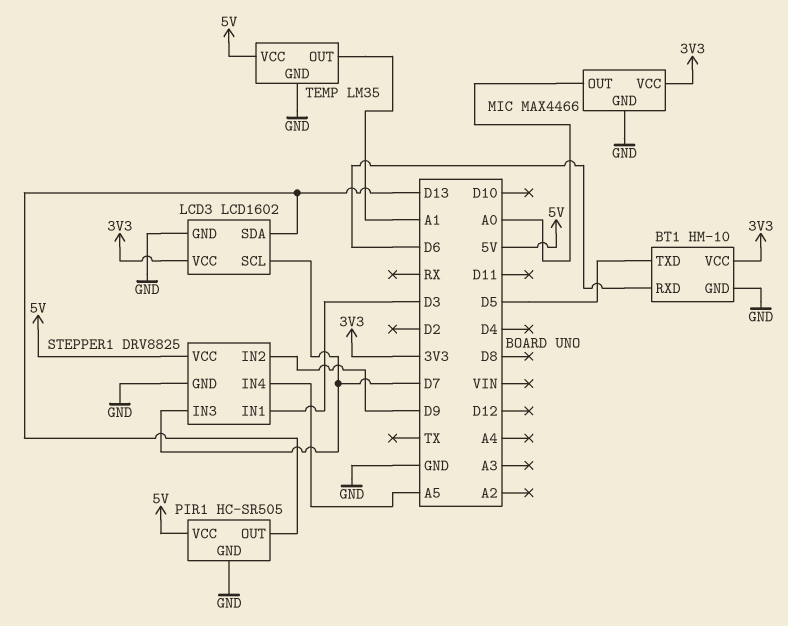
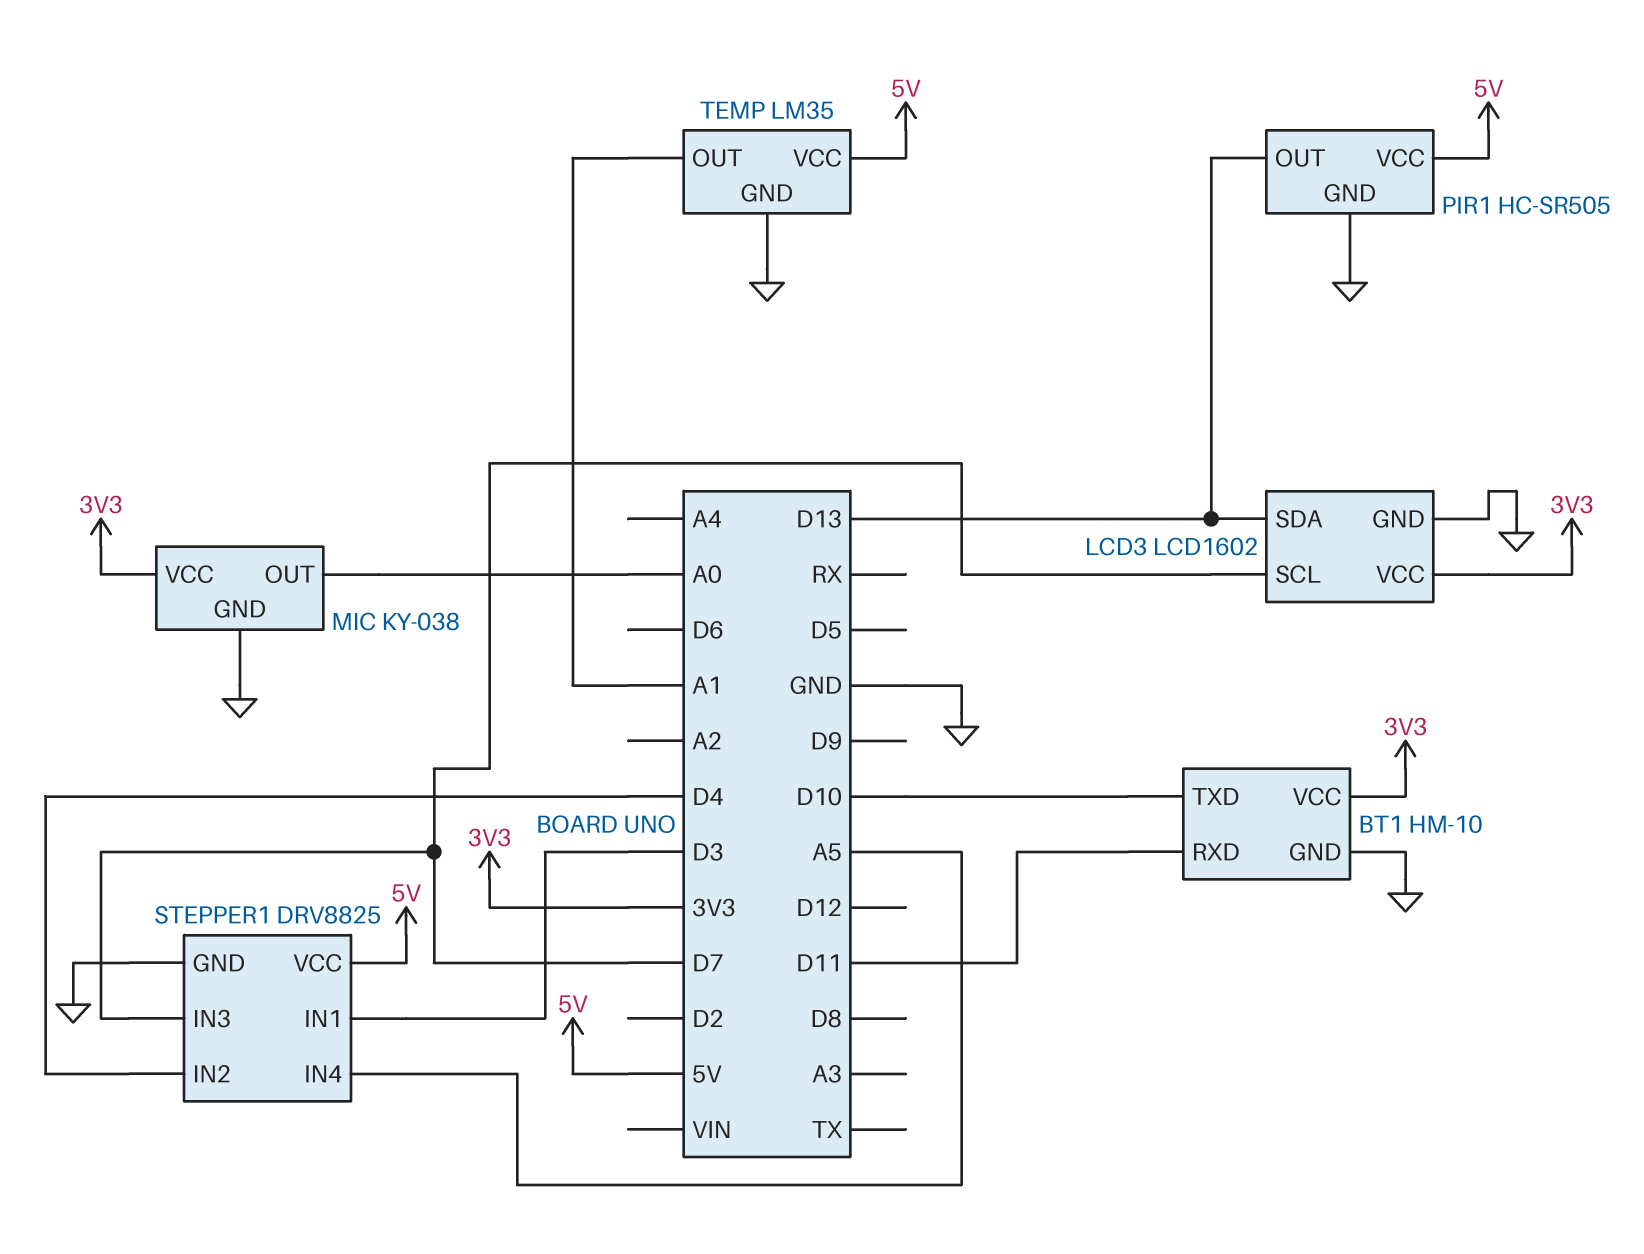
BT1 pin RXD: D6 -> D11
BT1 pin TXD: D5 -> D10
MIC: MAX4466 -> KY-038
STEPPER1 pin IN2: D9 -> D4

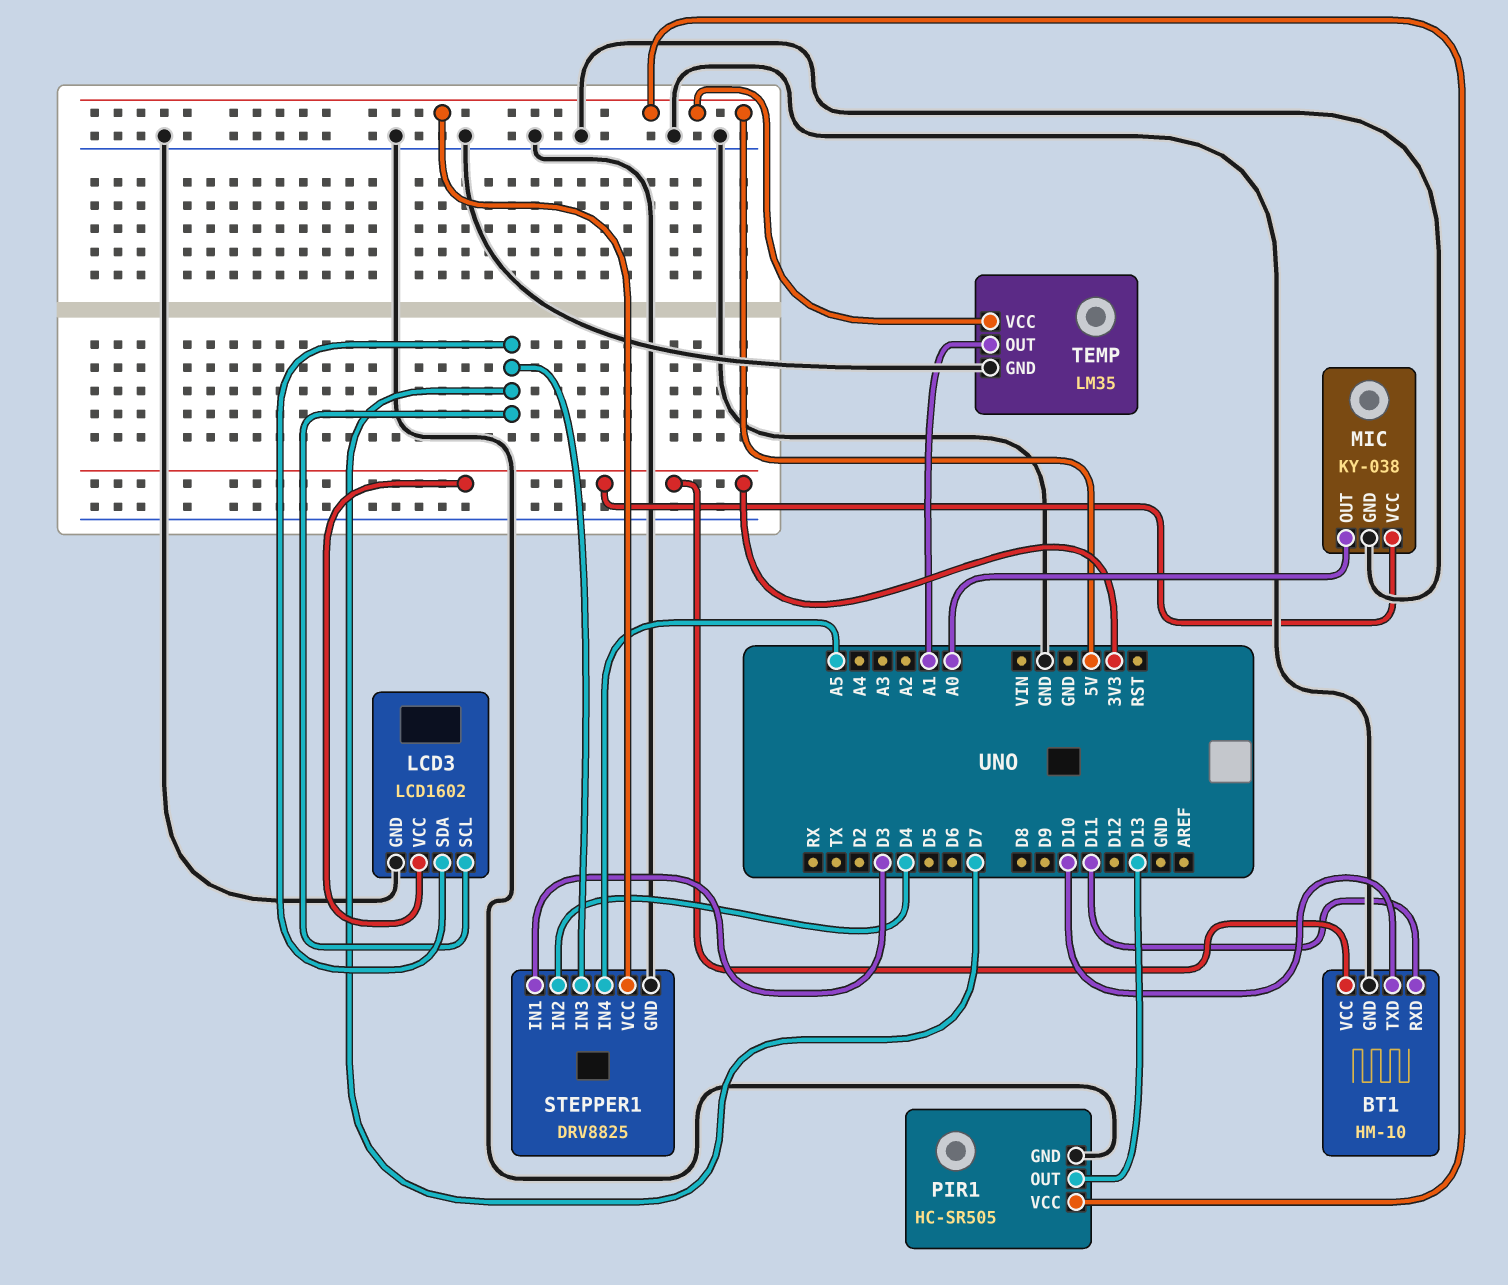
LCD3 pin SDA: D13 -> D7

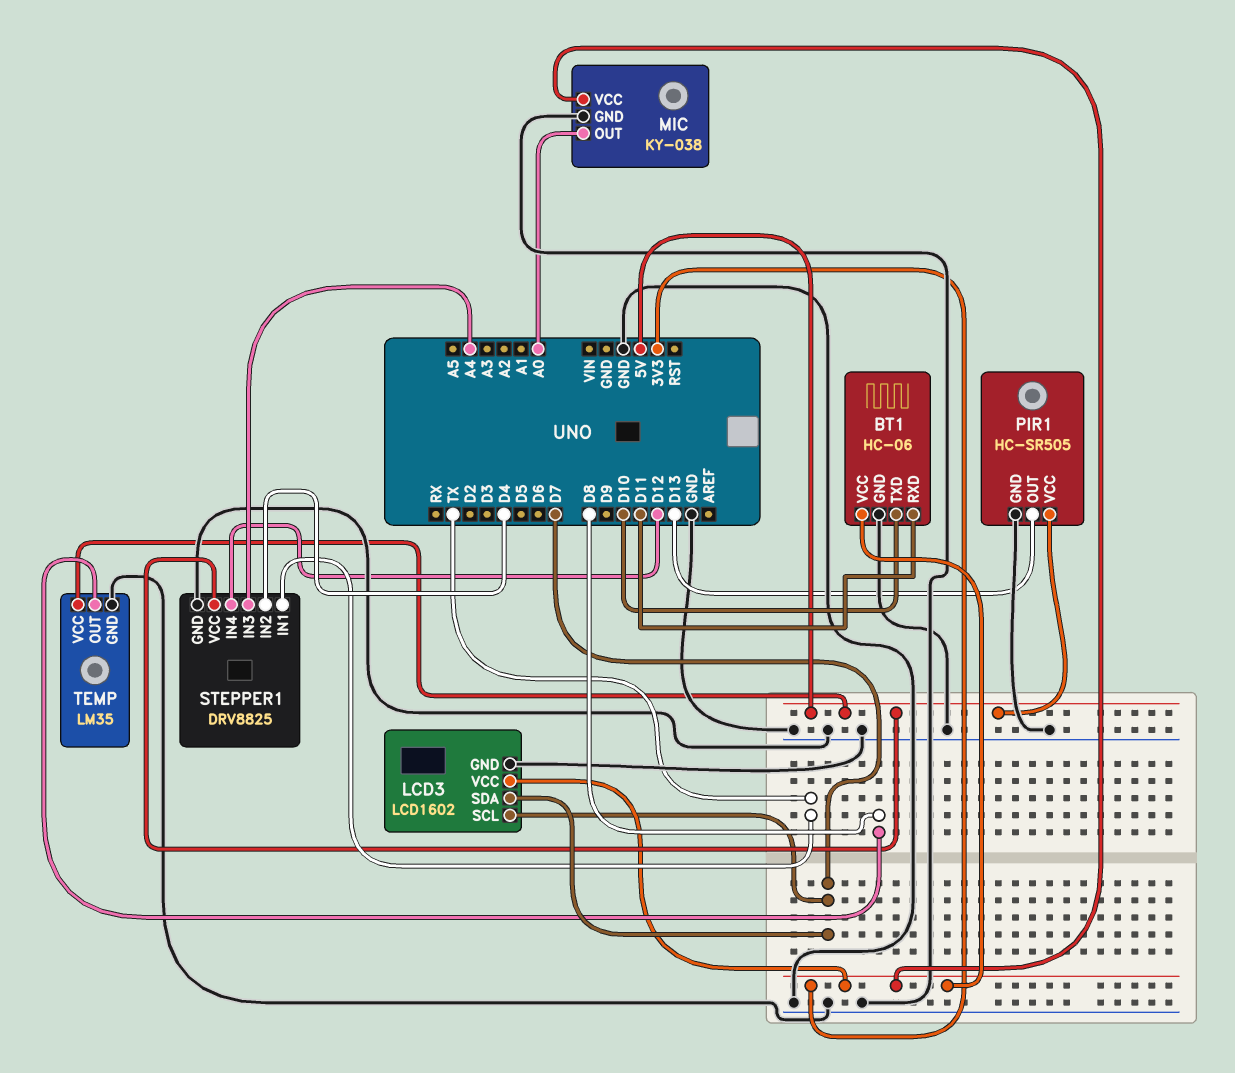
BT1: HM-10 -> HC-06
STEPPER1 pin IN1: D3 -> TX
STEPPER1 pin IN3: D7 -> A4
STEPPER1 pin IN4: A5 -> D12
TEMP pin OUT: A1 -> D8

